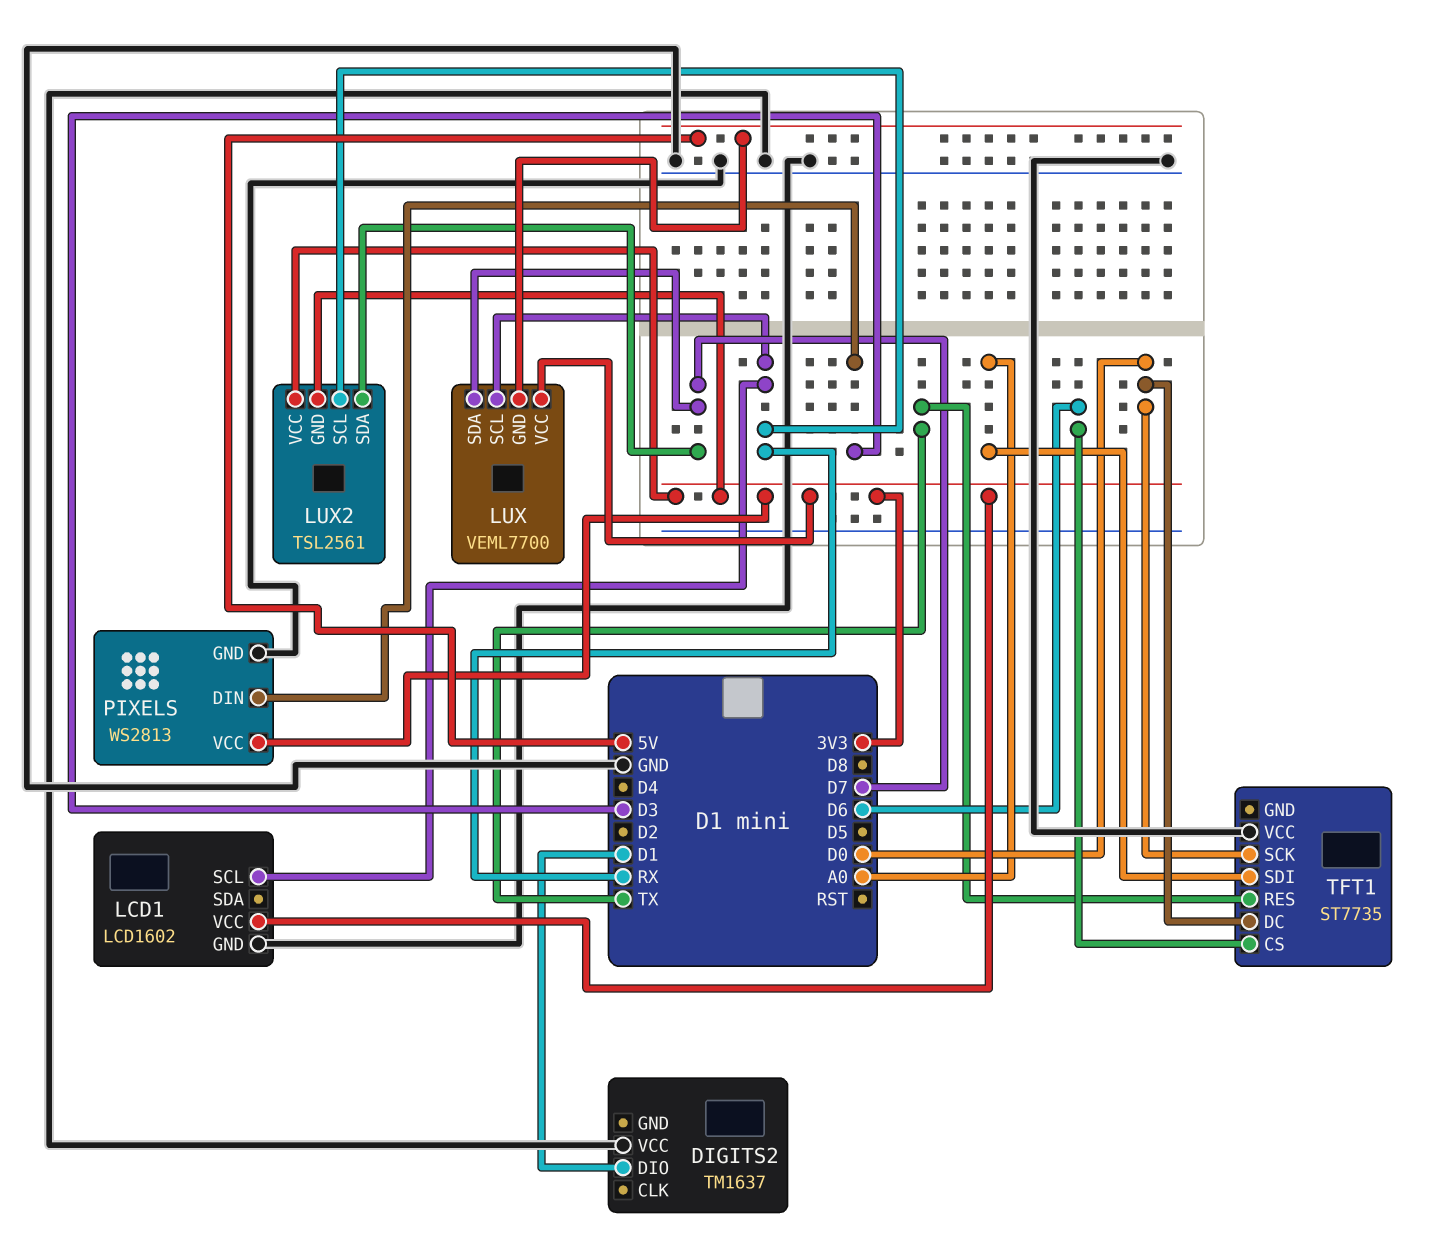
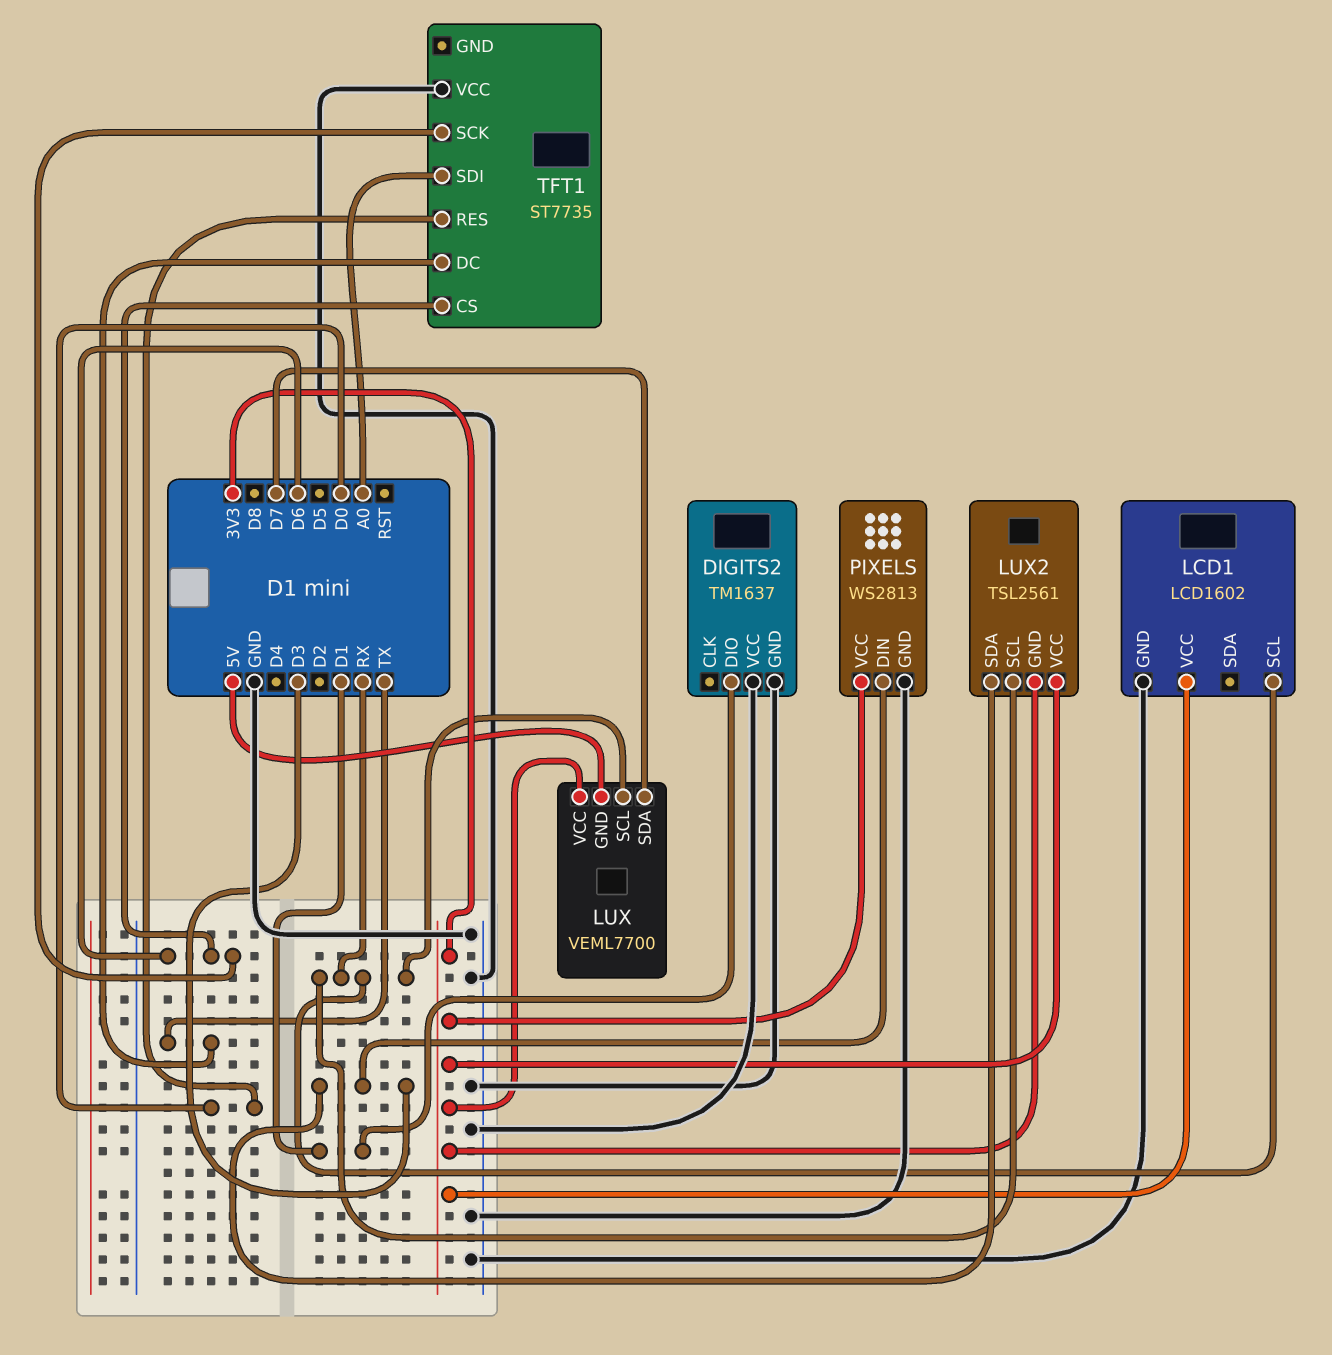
DIGITS2 pin GND: none -> GND
LUX2 pin SDA: D7 -> D3
TFT1 pin DC: D0 -> TX
TFT1 pin RES: TX -> D0
TFT1 pin SCK: D0 -> D6

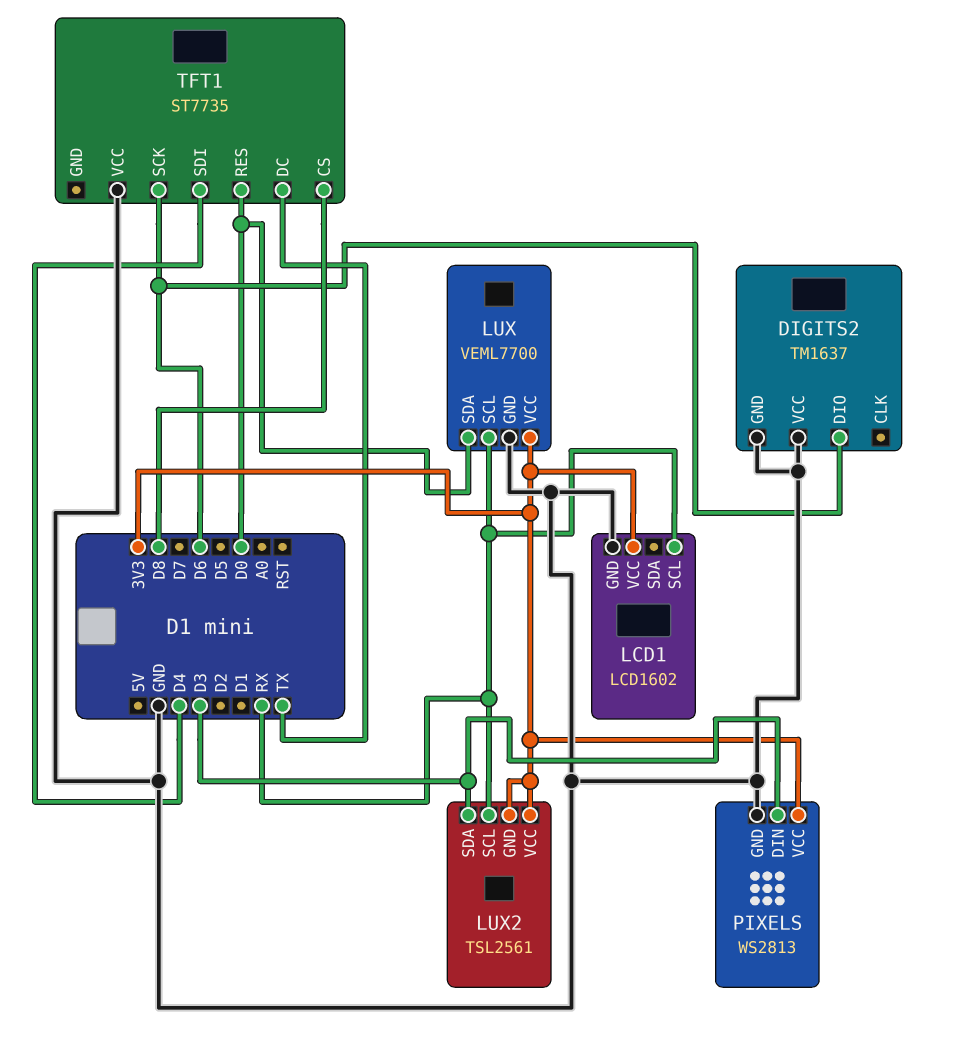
DIGITS2 pin DIO: D1 -> D6
LUX pin GND: 5V -> GND
LUX pin SDA: D7 -> D0
TFT1 pin CS: D6 -> D8
TFT1 pin SDI: A0 -> D4

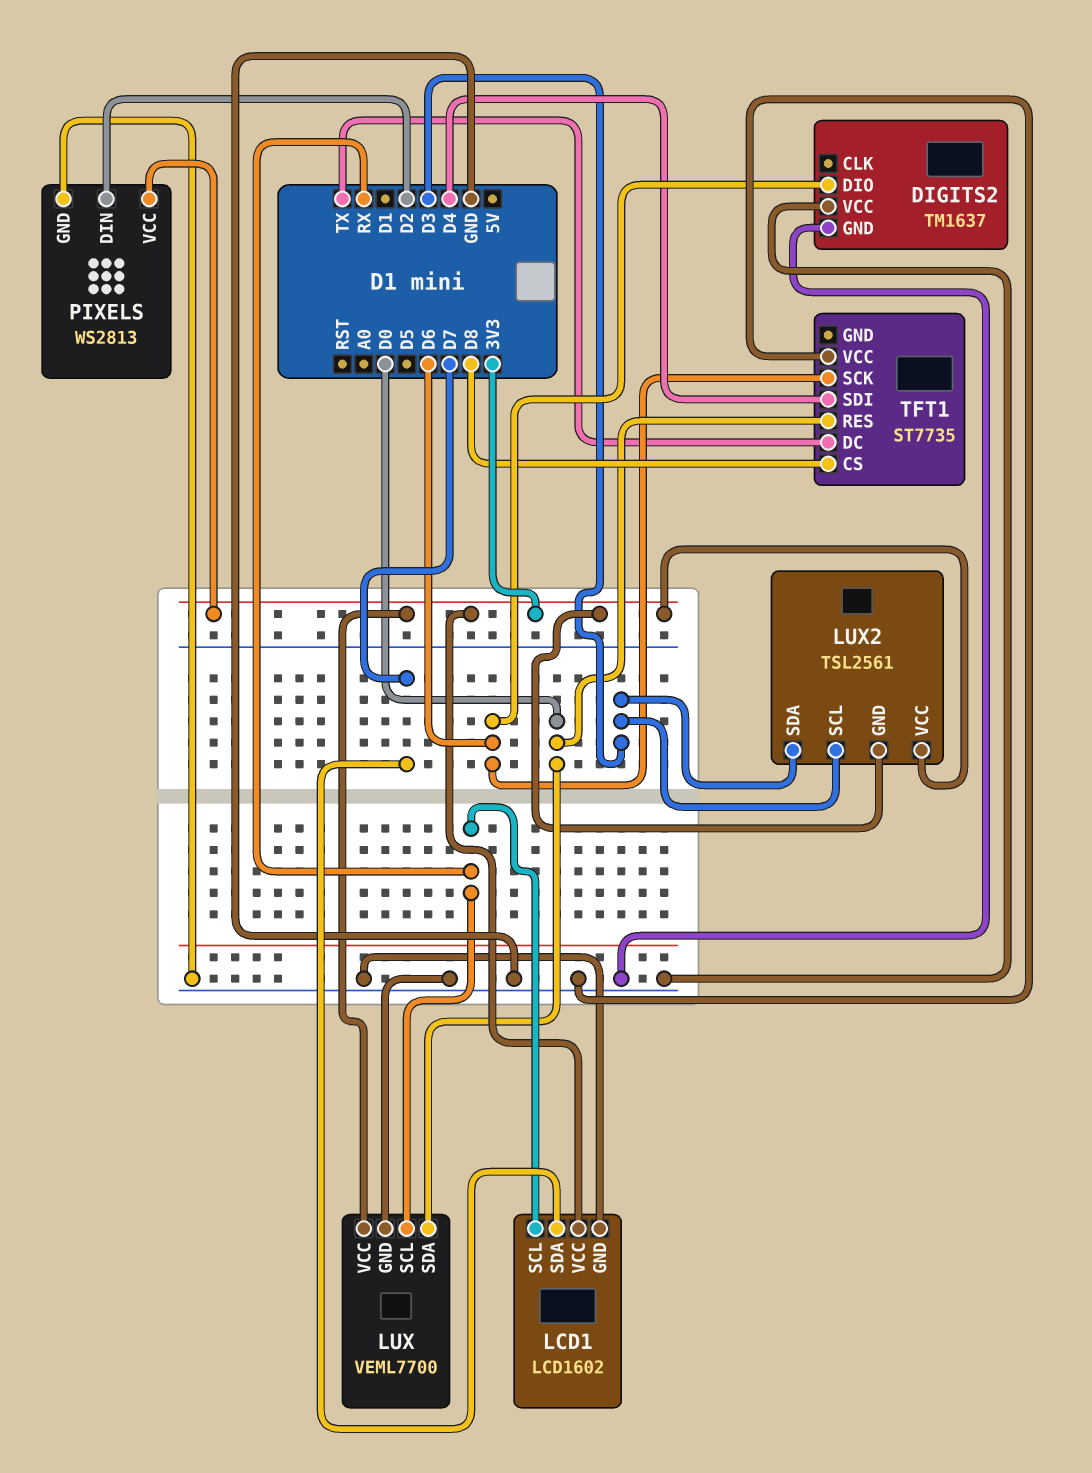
LCD1 pin SDA: none -> D7
LUX2 pin SCL: RX -> D3
PIXELS pin DIN: D3 -> D2

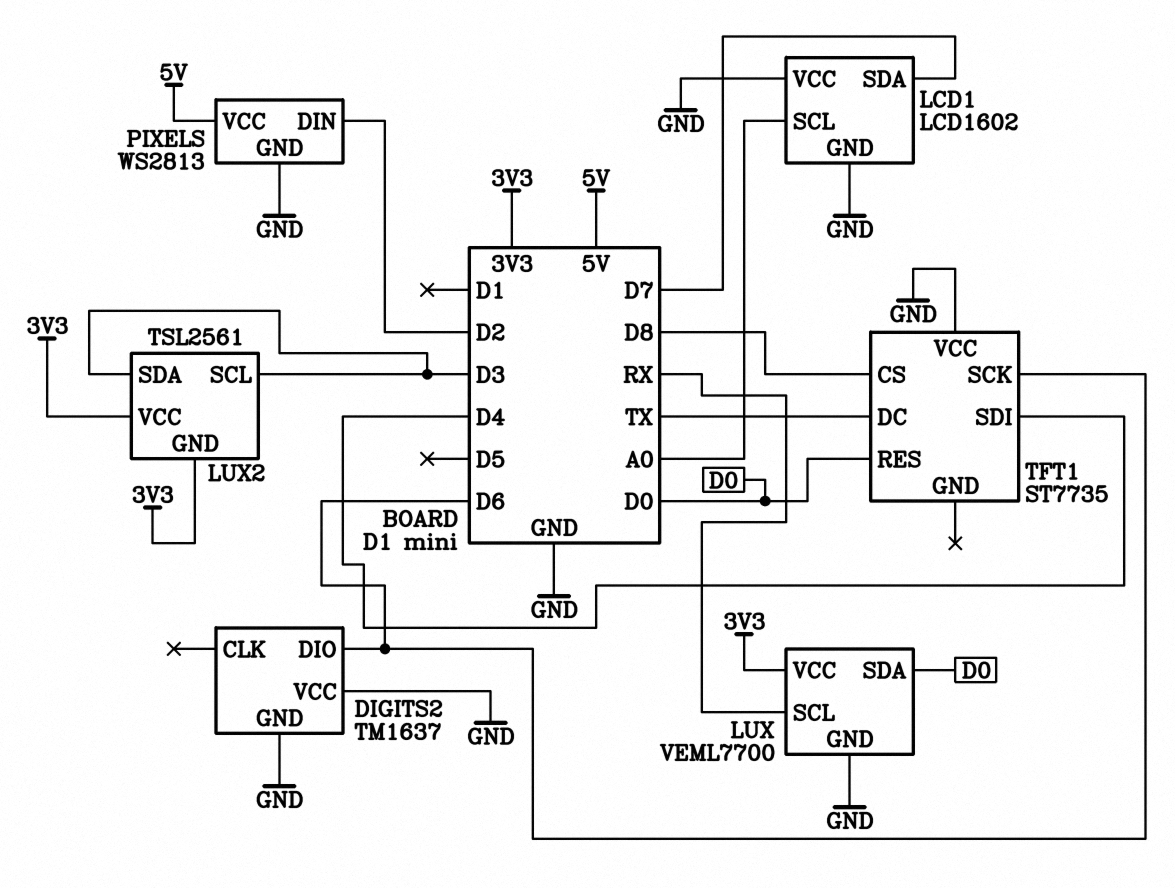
LCD1 pin SCL: RX -> A0
LCD1 pin VCC: 3V3 -> GND
PIXELS pin VCC: 3V3 -> 5V

